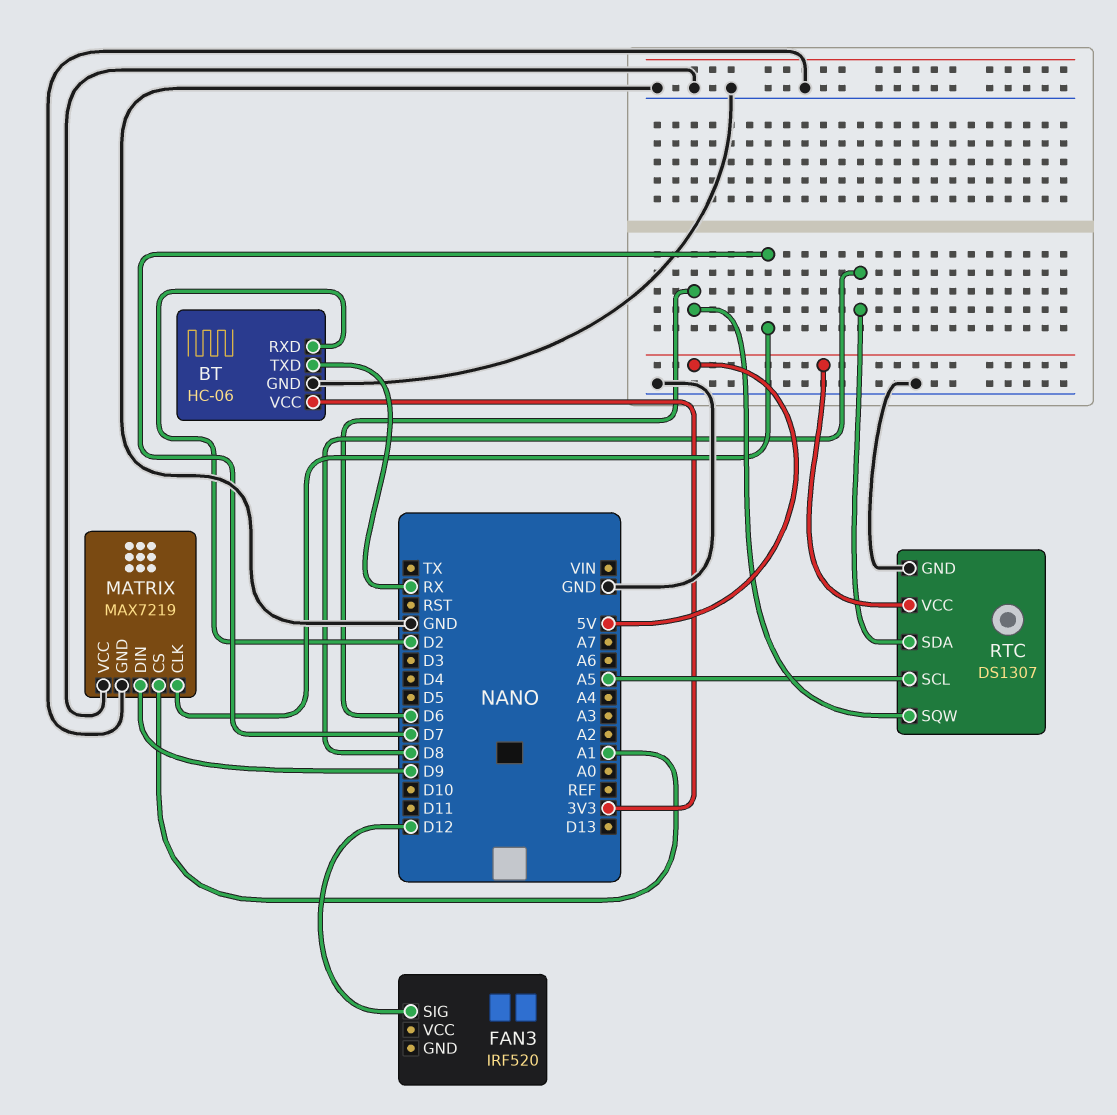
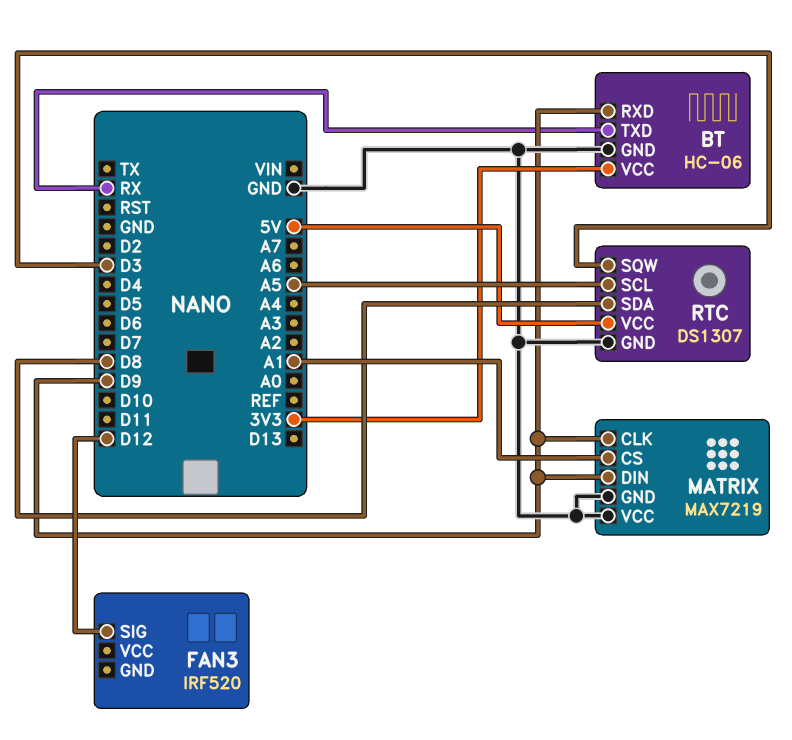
BT pin RXD: D2 -> D9
MATRIX pin CLK: D7 -> D9
RTC pin SQW: D6 -> D3

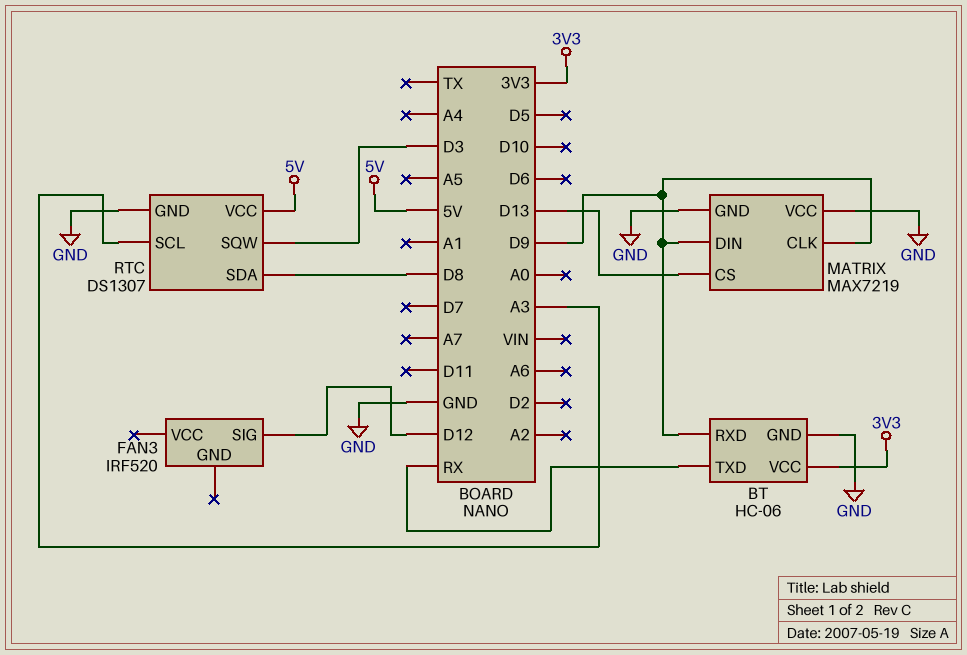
MATRIX pin CS: A1 -> D13
RTC pin SCL: A5 -> A3

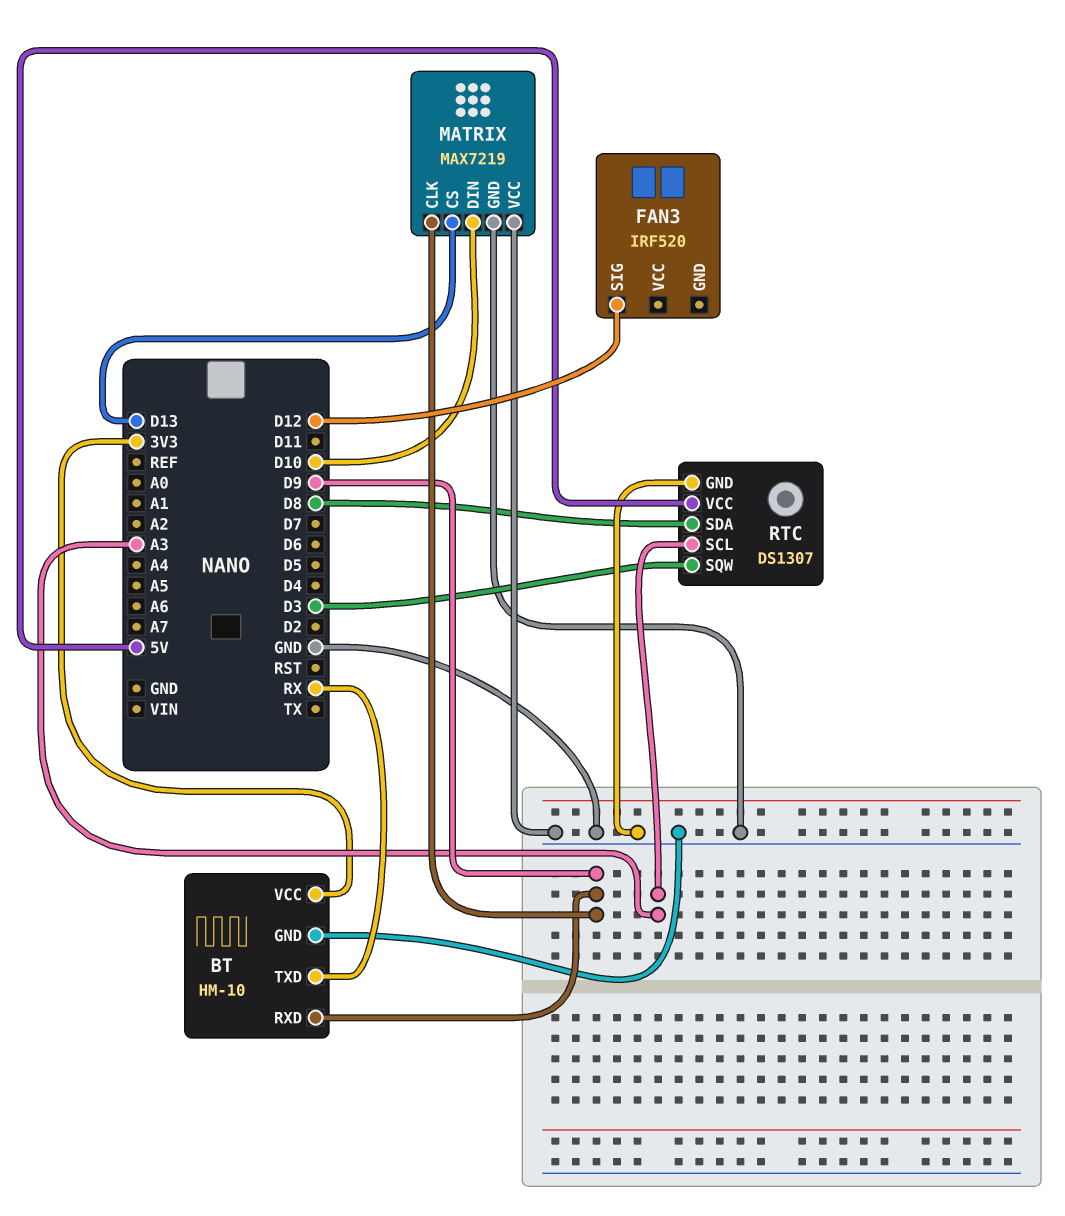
BT: HC-06 -> HM-10
MATRIX pin DIN: D9 -> D10

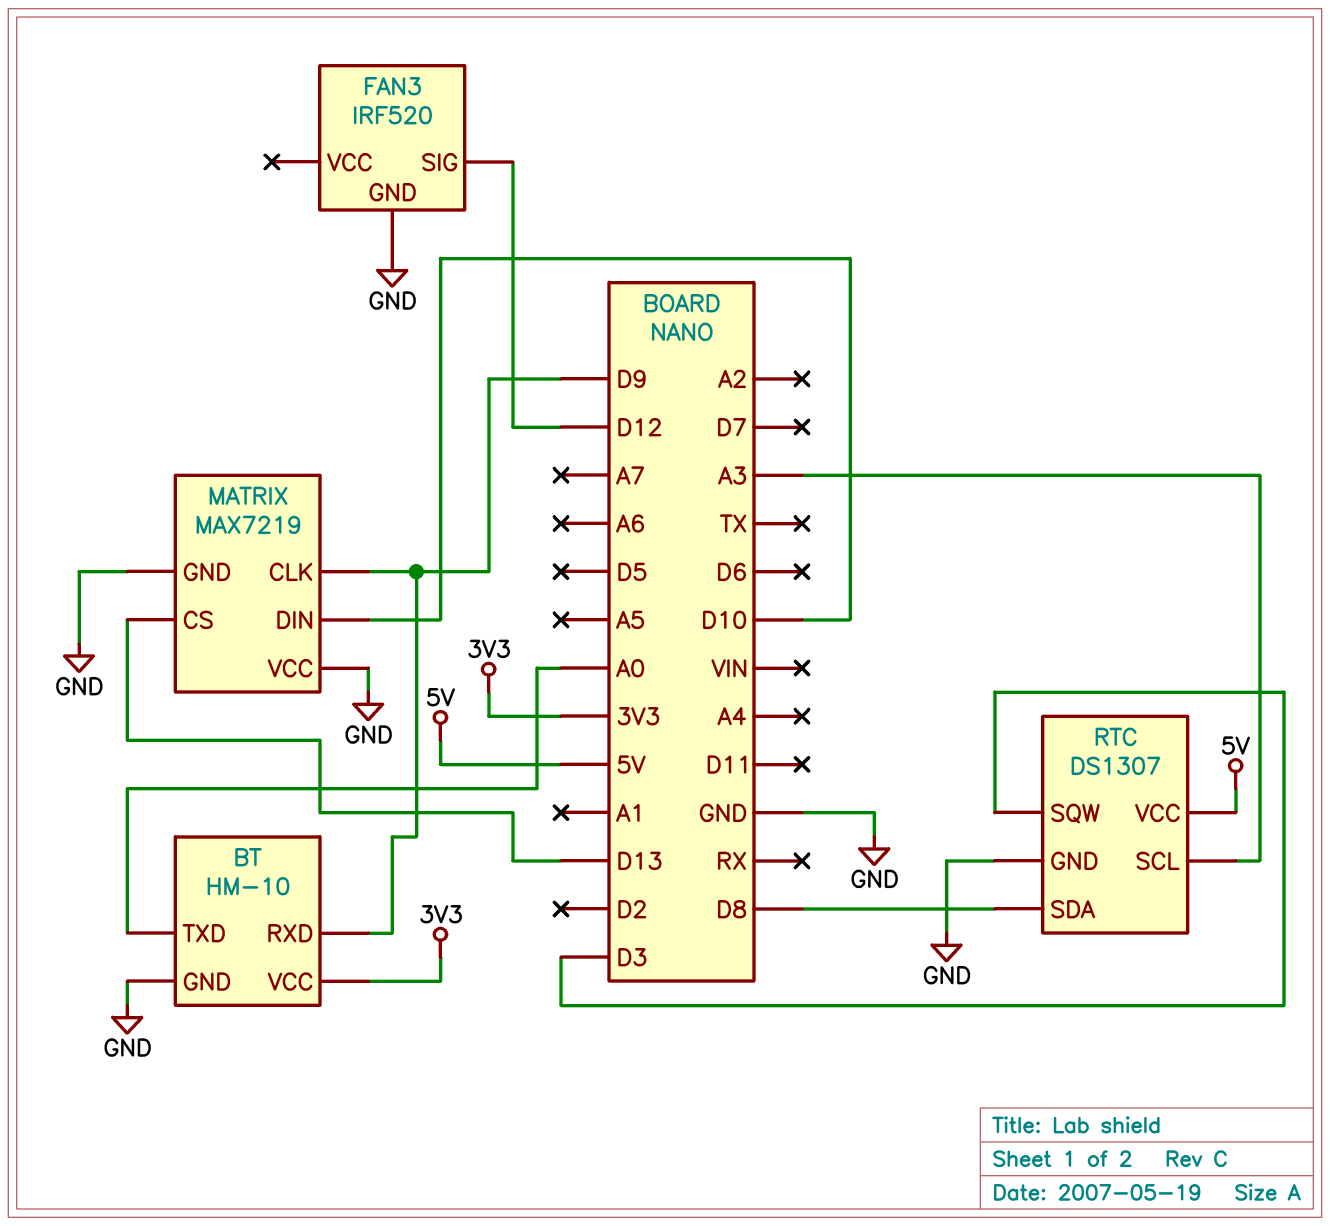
BT pin TXD: RX -> A0
FAN3 pin GND: none -> GND

